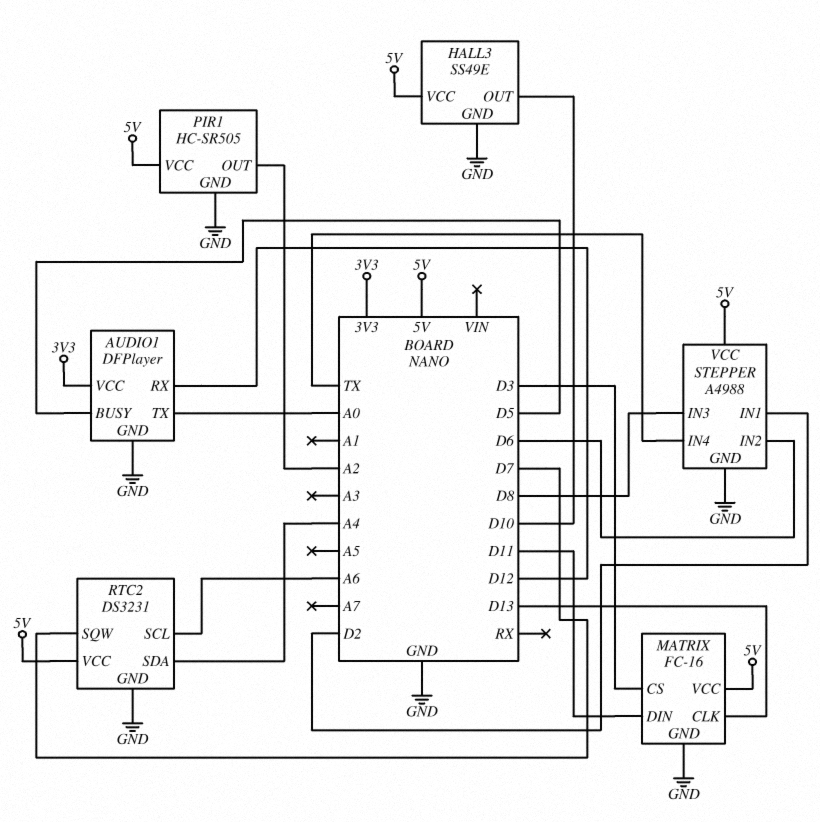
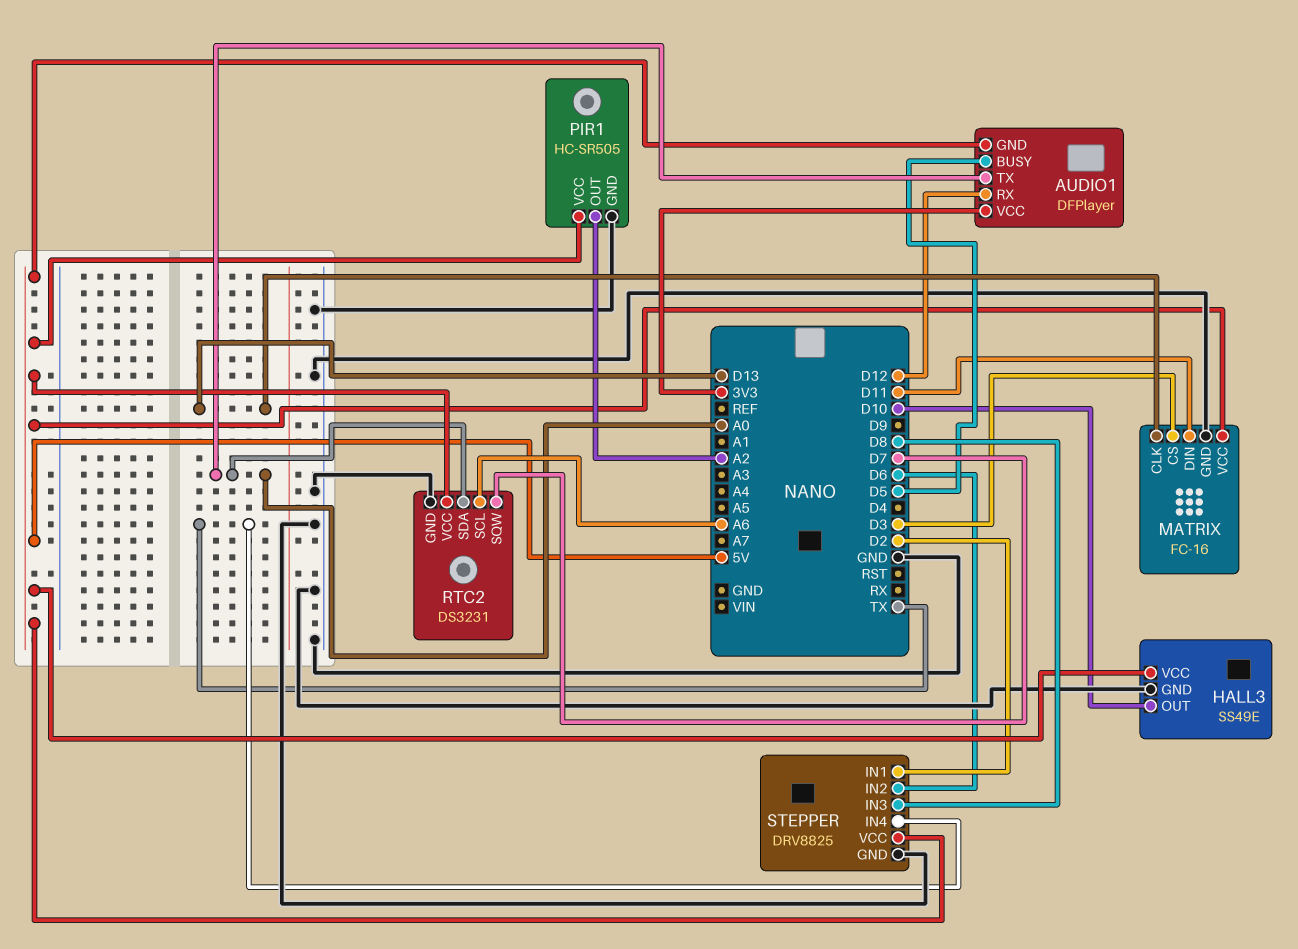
AUDIO1 pin GND: GND -> 5V
RTC2 pin SDA: A4 -> A0
STEPPER: A4988 -> DRV8825

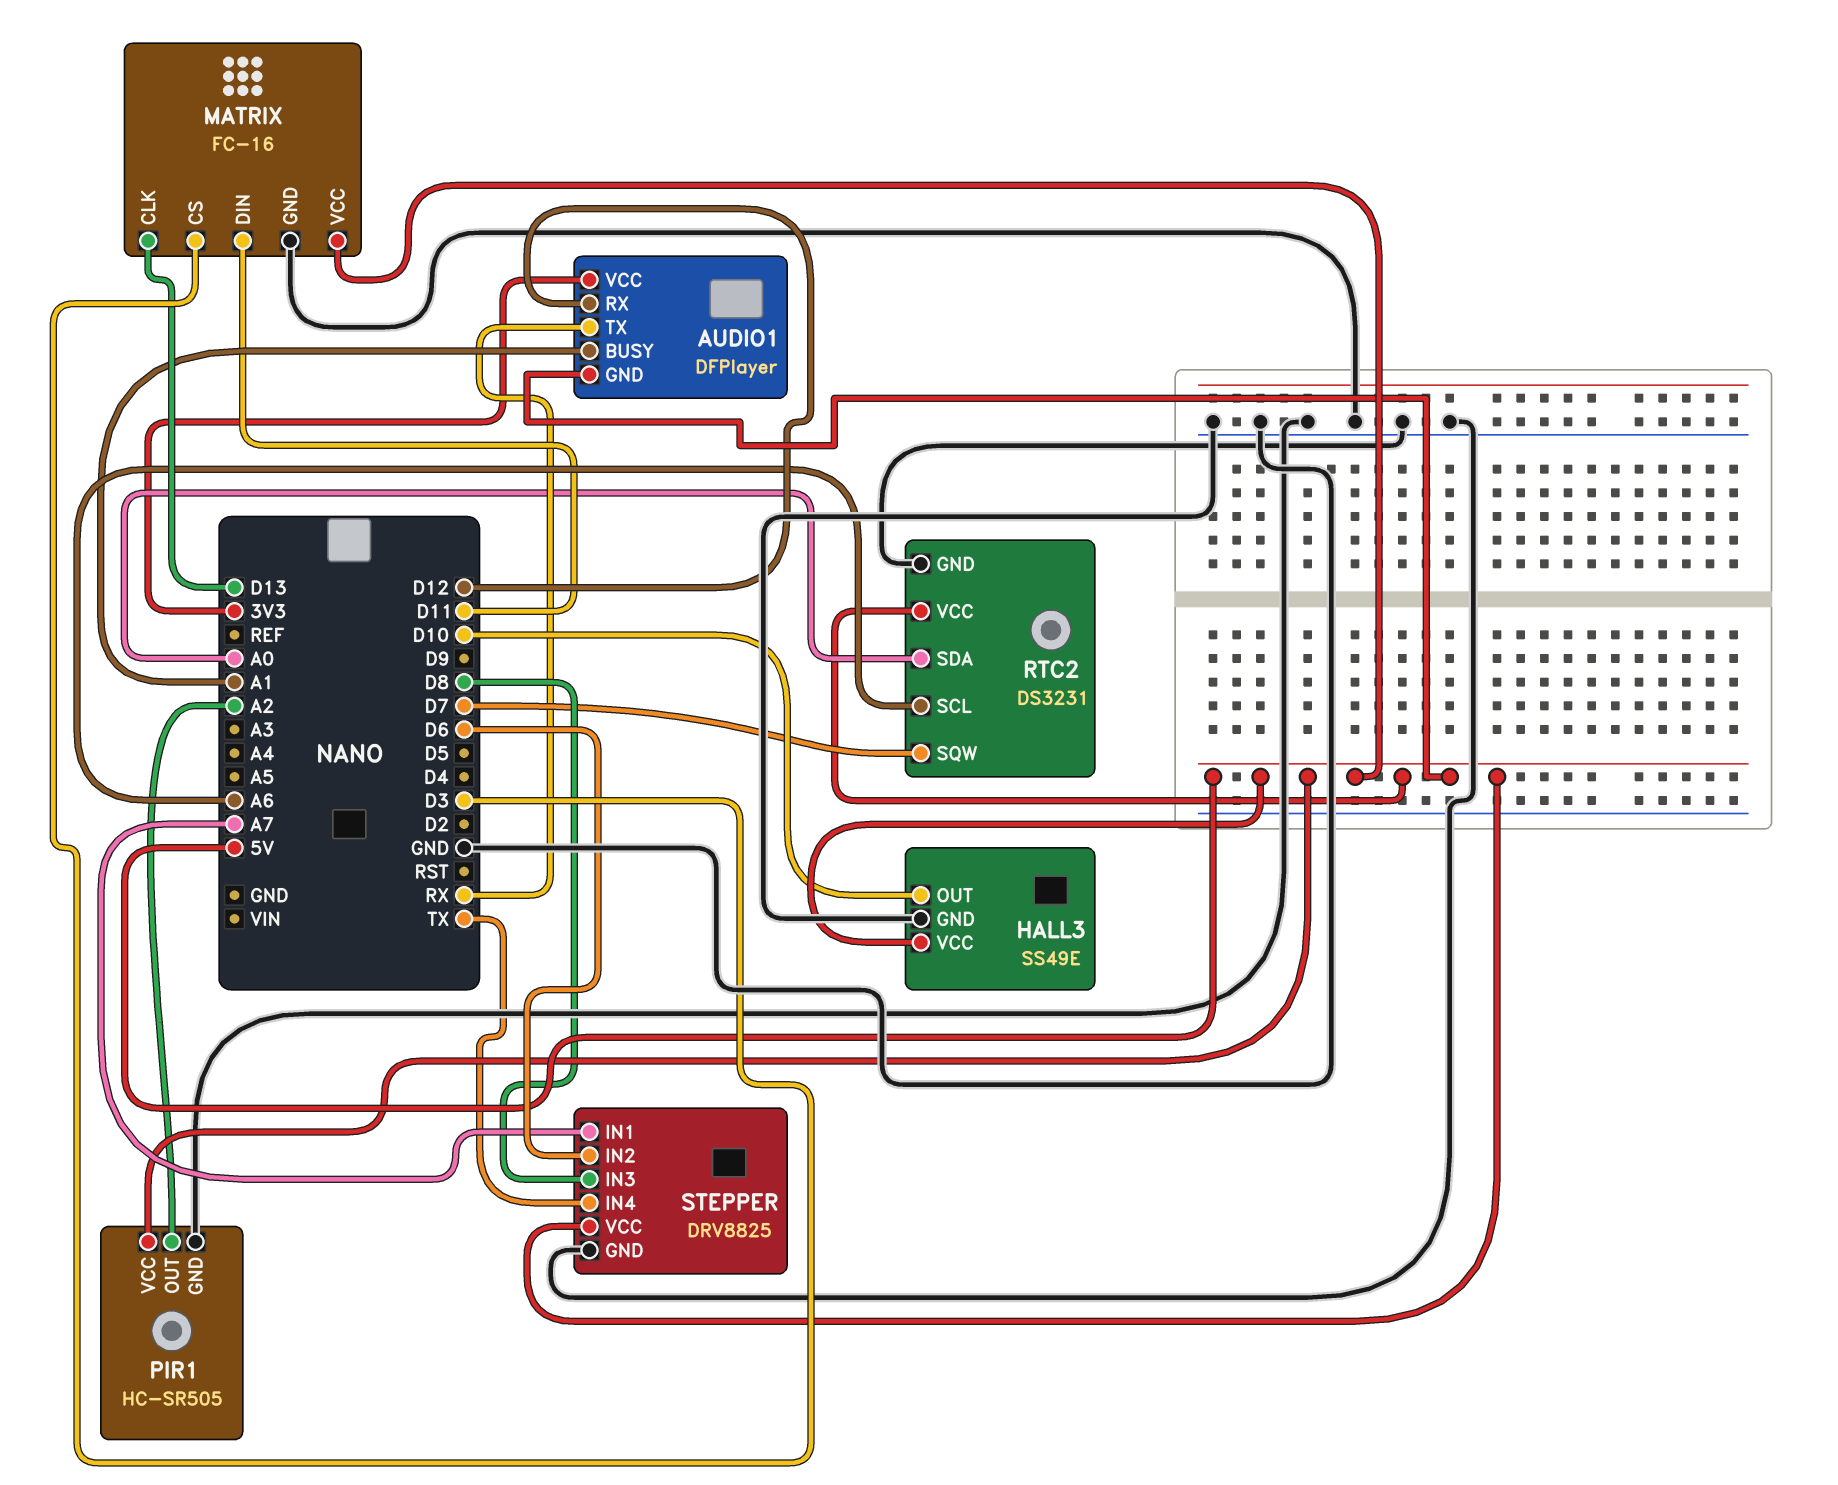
AUDIO1 pin BUSY: D5 -> A1
AUDIO1 pin TX: A0 -> RX
STEPPER pin IN1: D2 -> A7

